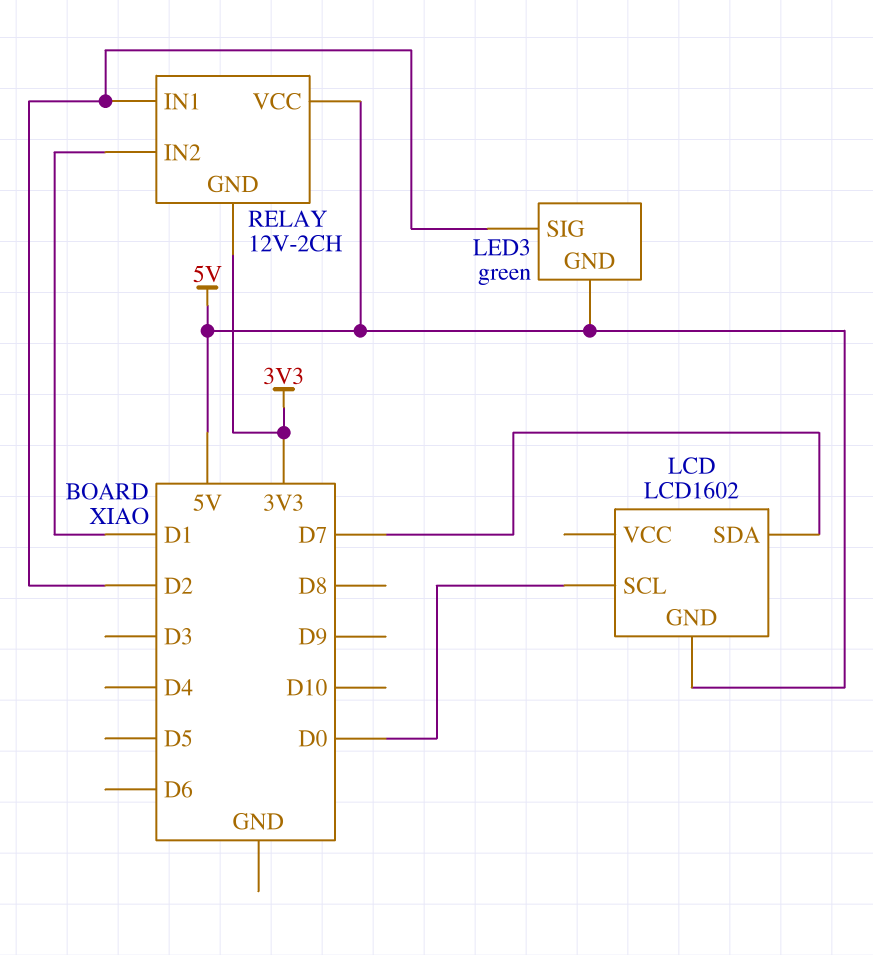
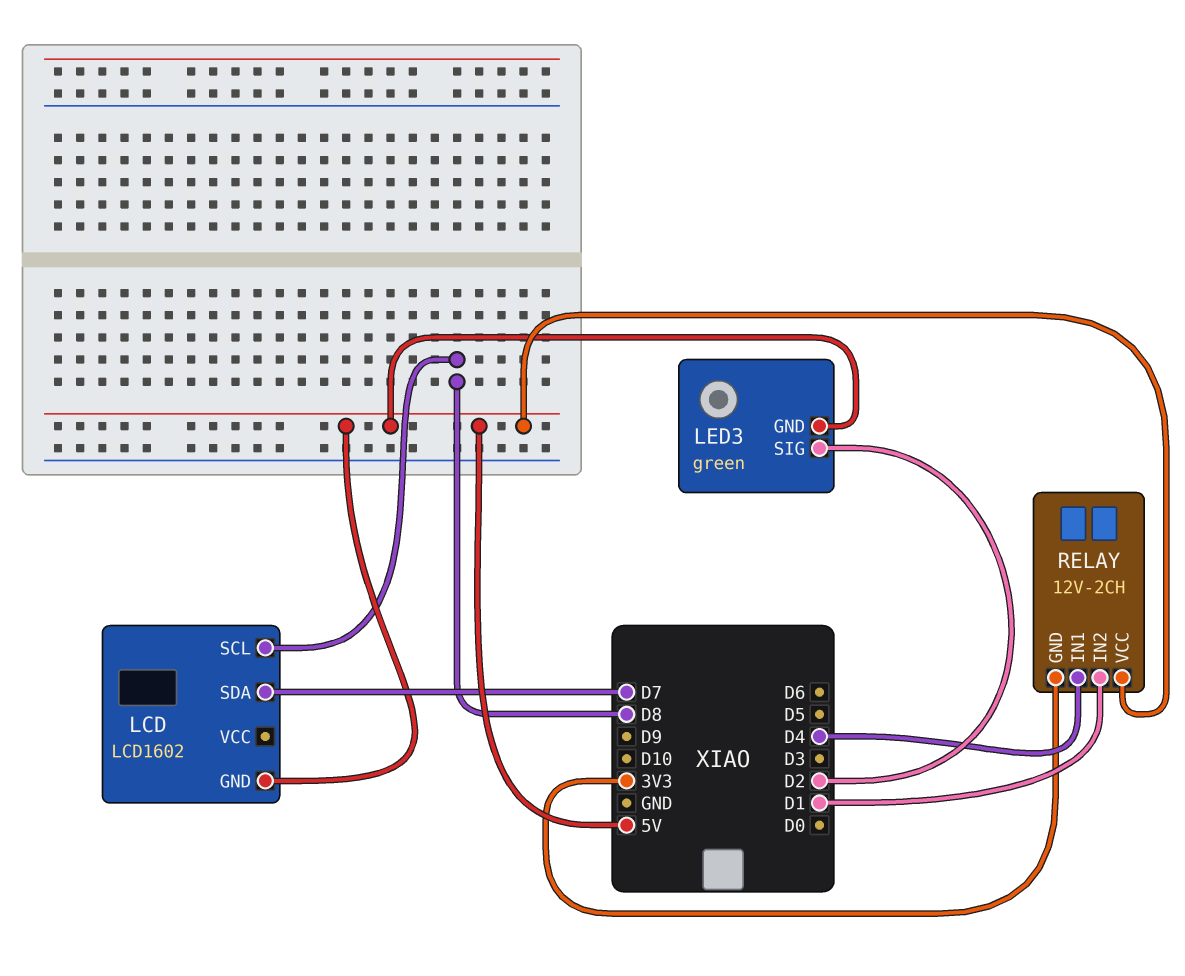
LCD pin SCL: D0 -> D8
RELAY pin IN1: D2 -> D4

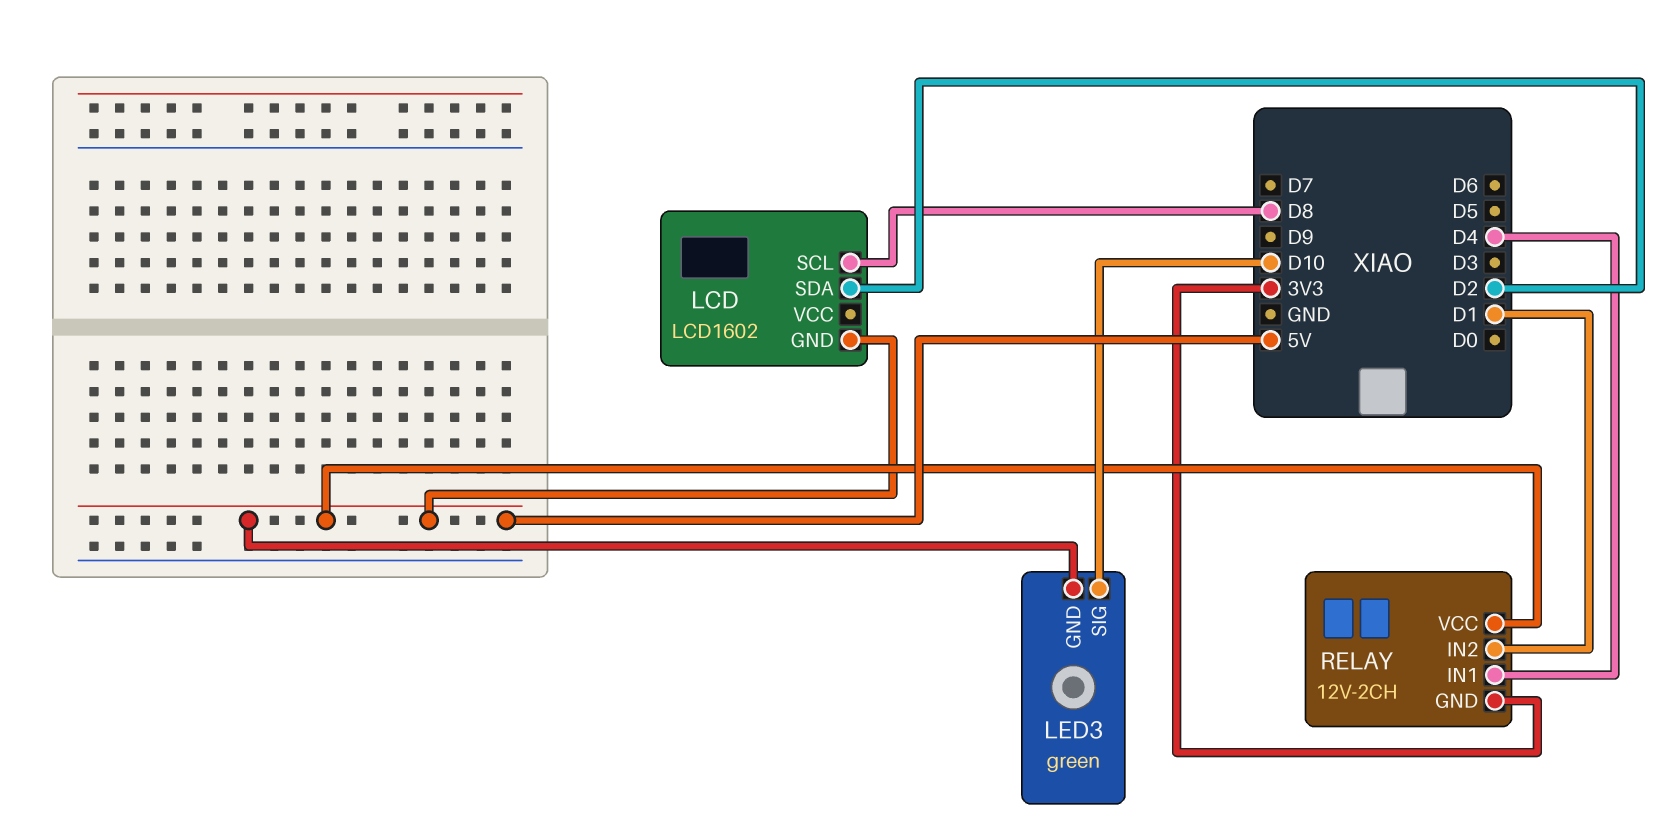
LCD pin SDA: D7 -> D2
LED3 pin SIG: D2 -> D10

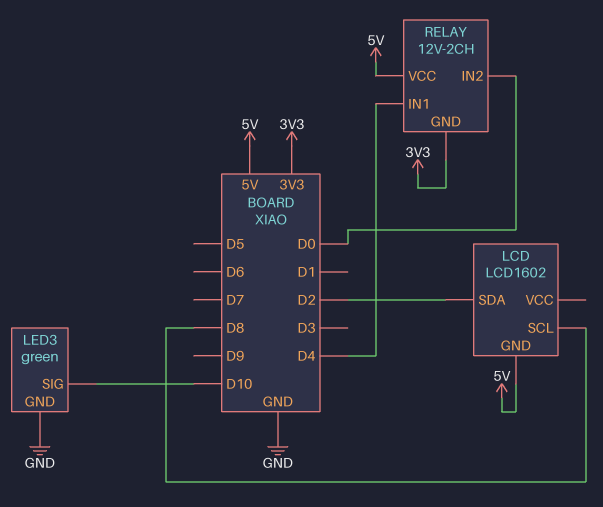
LED3 pin GND: 5V -> GND
RELAY pin IN2: D1 -> D0

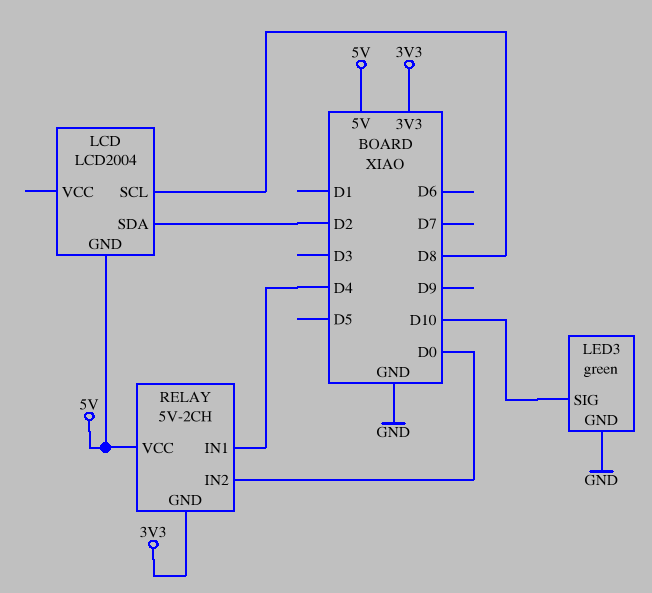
LCD: LCD1602 -> LCD2004
RELAY: 12V-2CH -> 5V-2CH

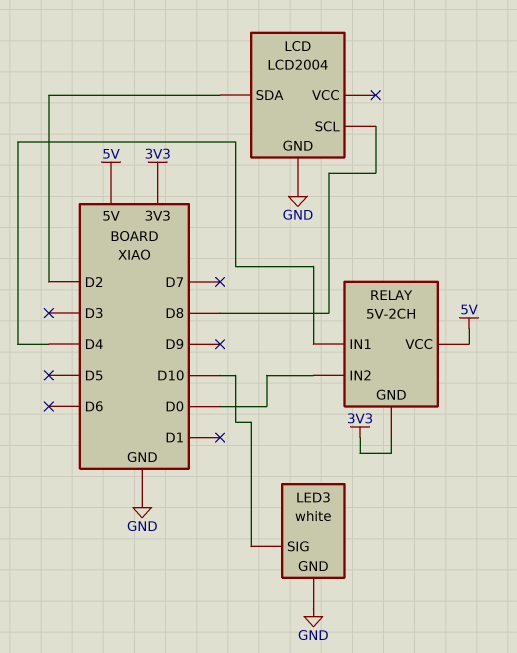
LCD pin GND: 5V -> GND
LED3: green -> white

